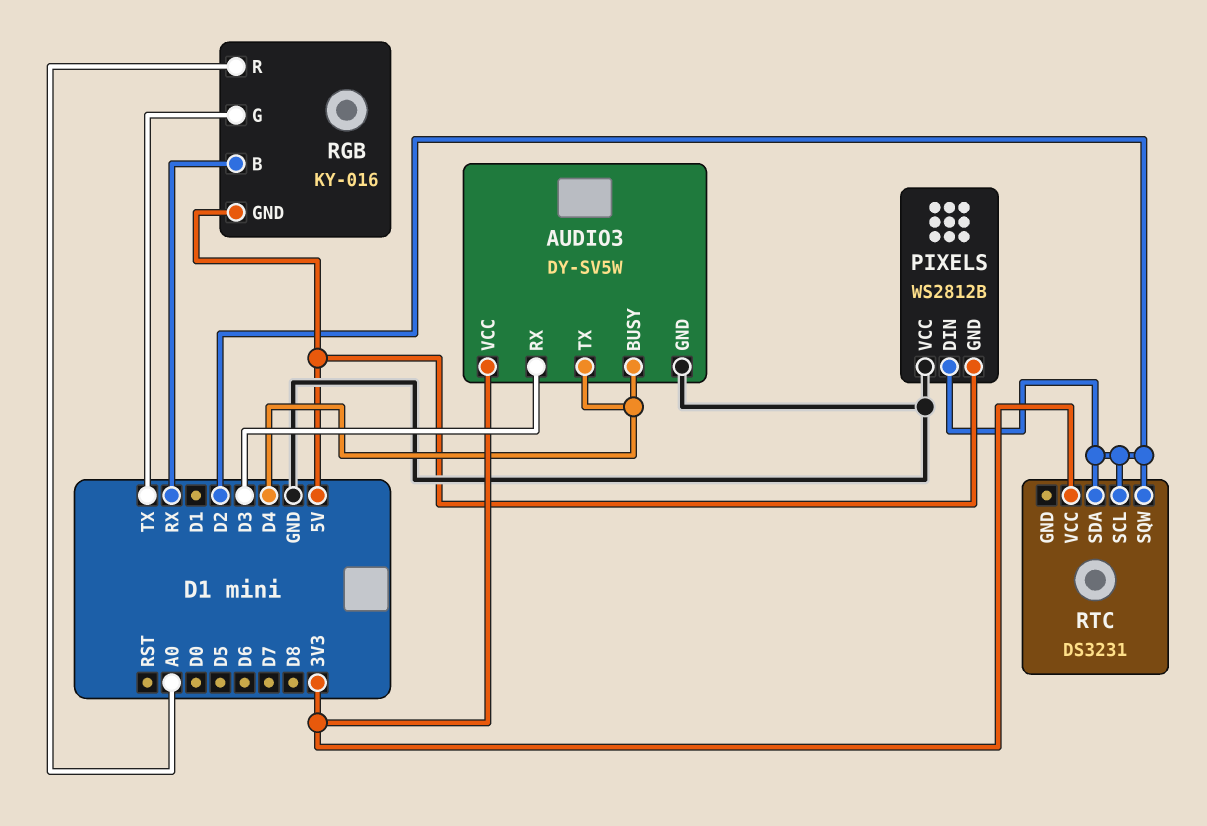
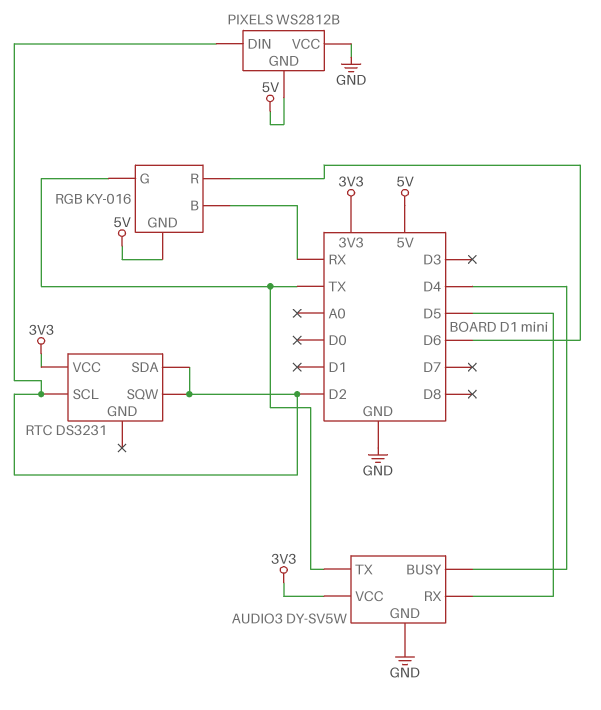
AUDIO3 pin RX: D3 -> D5
AUDIO3 pin TX: D4 -> TX
RGB pin R: A0 -> D6

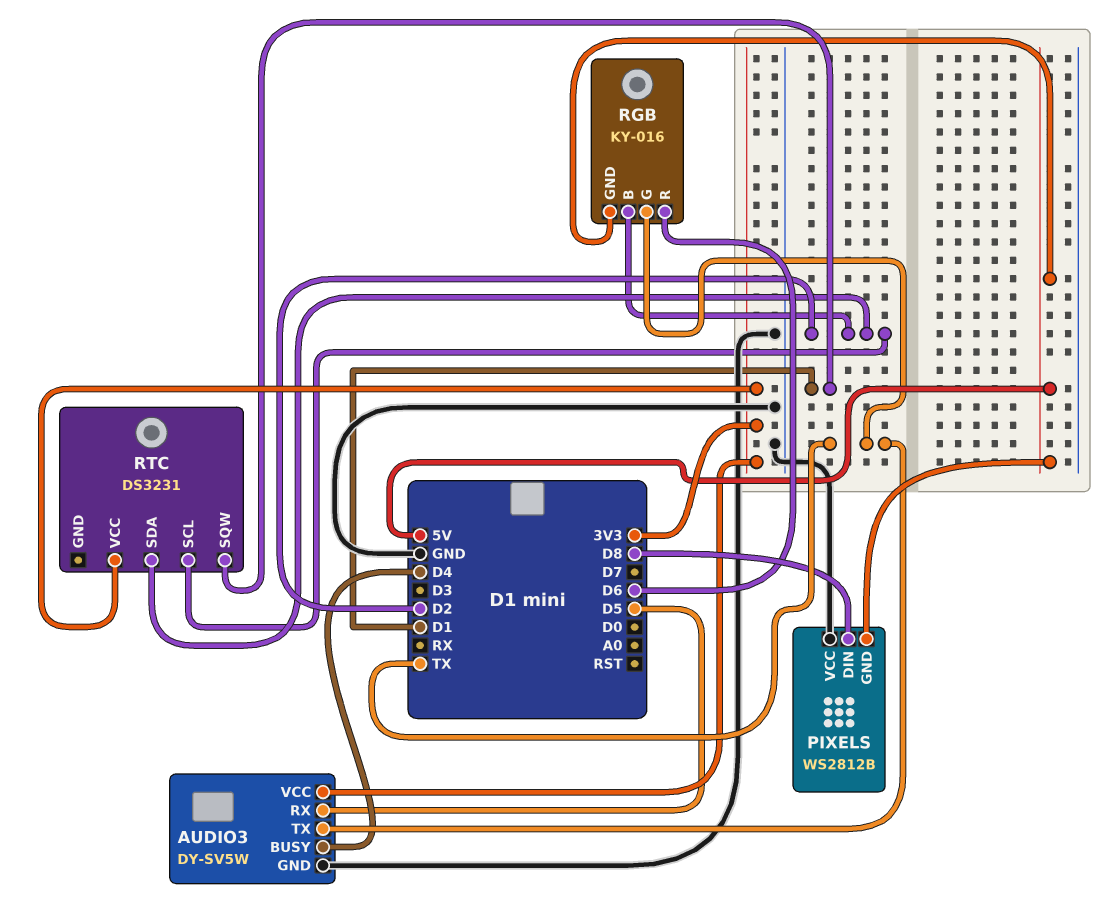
PIXELS pin DIN: D2 -> D8
RGB pin B: RX -> D2
RTC pin SQW: D2 -> D1

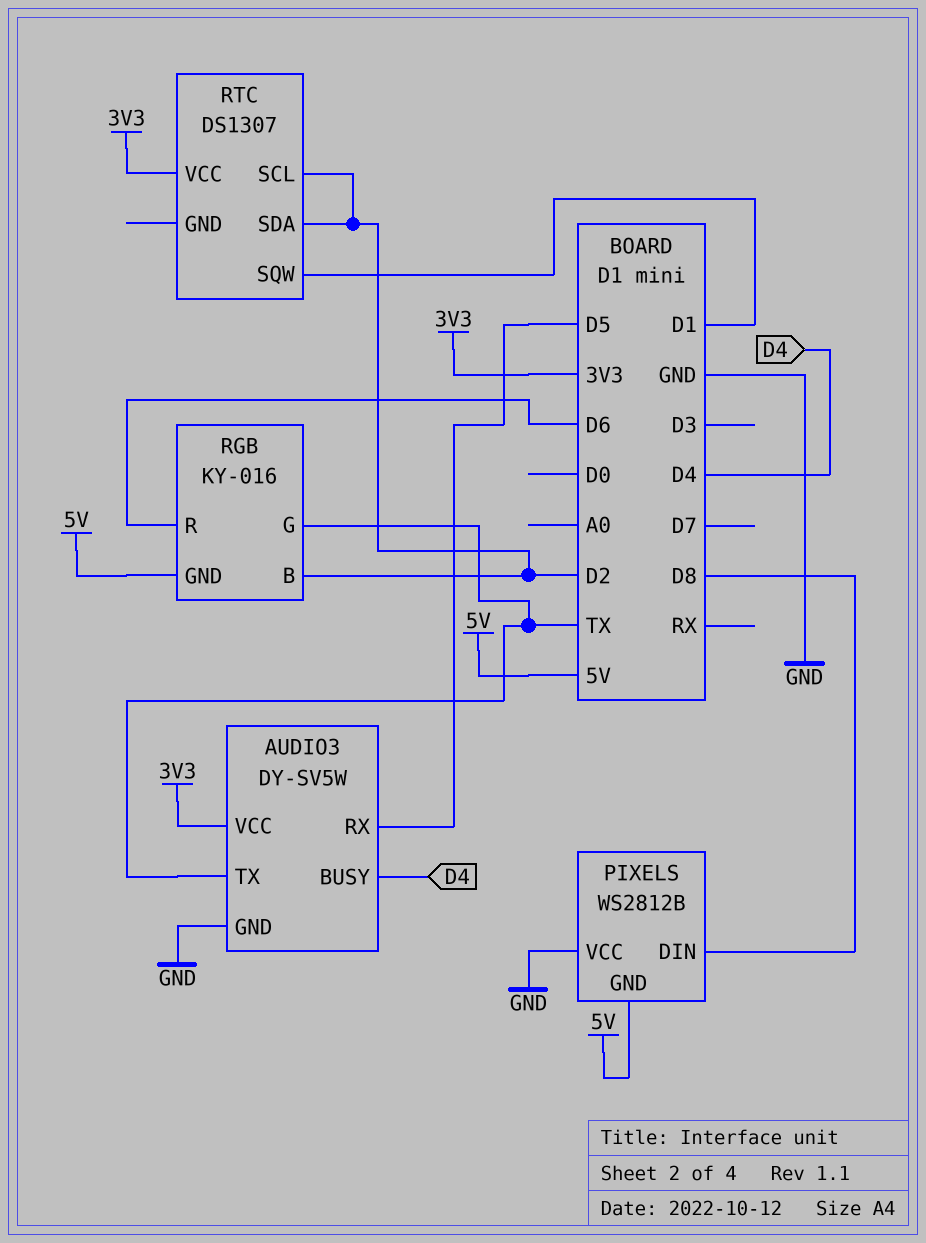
RTC: DS3231 -> DS1307

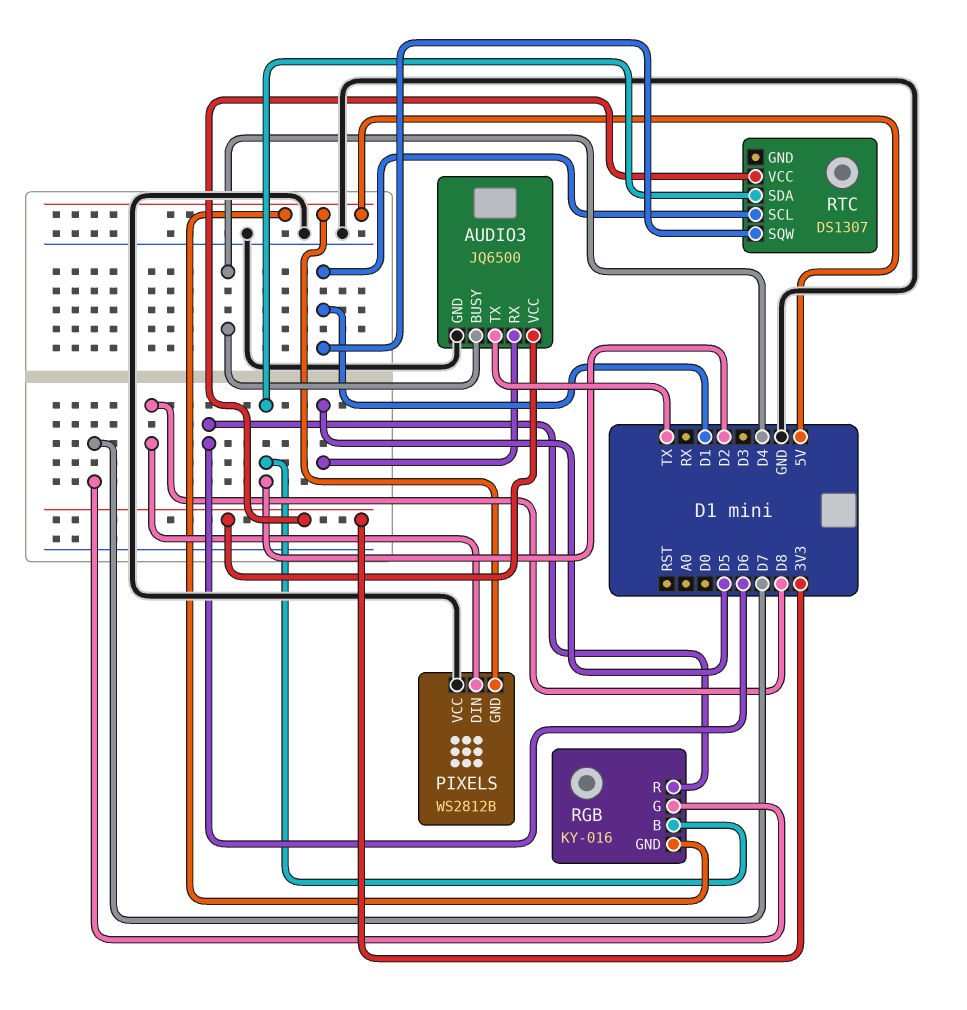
AUDIO3: DY-SV5W -> JQ6500
RGB pin G: TX -> D7
RTC pin SCL: D2 -> D1

